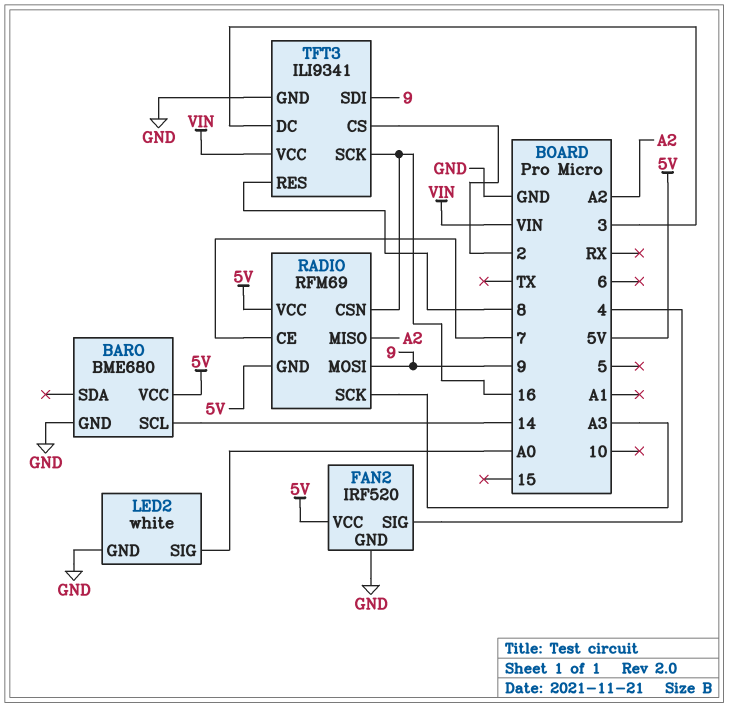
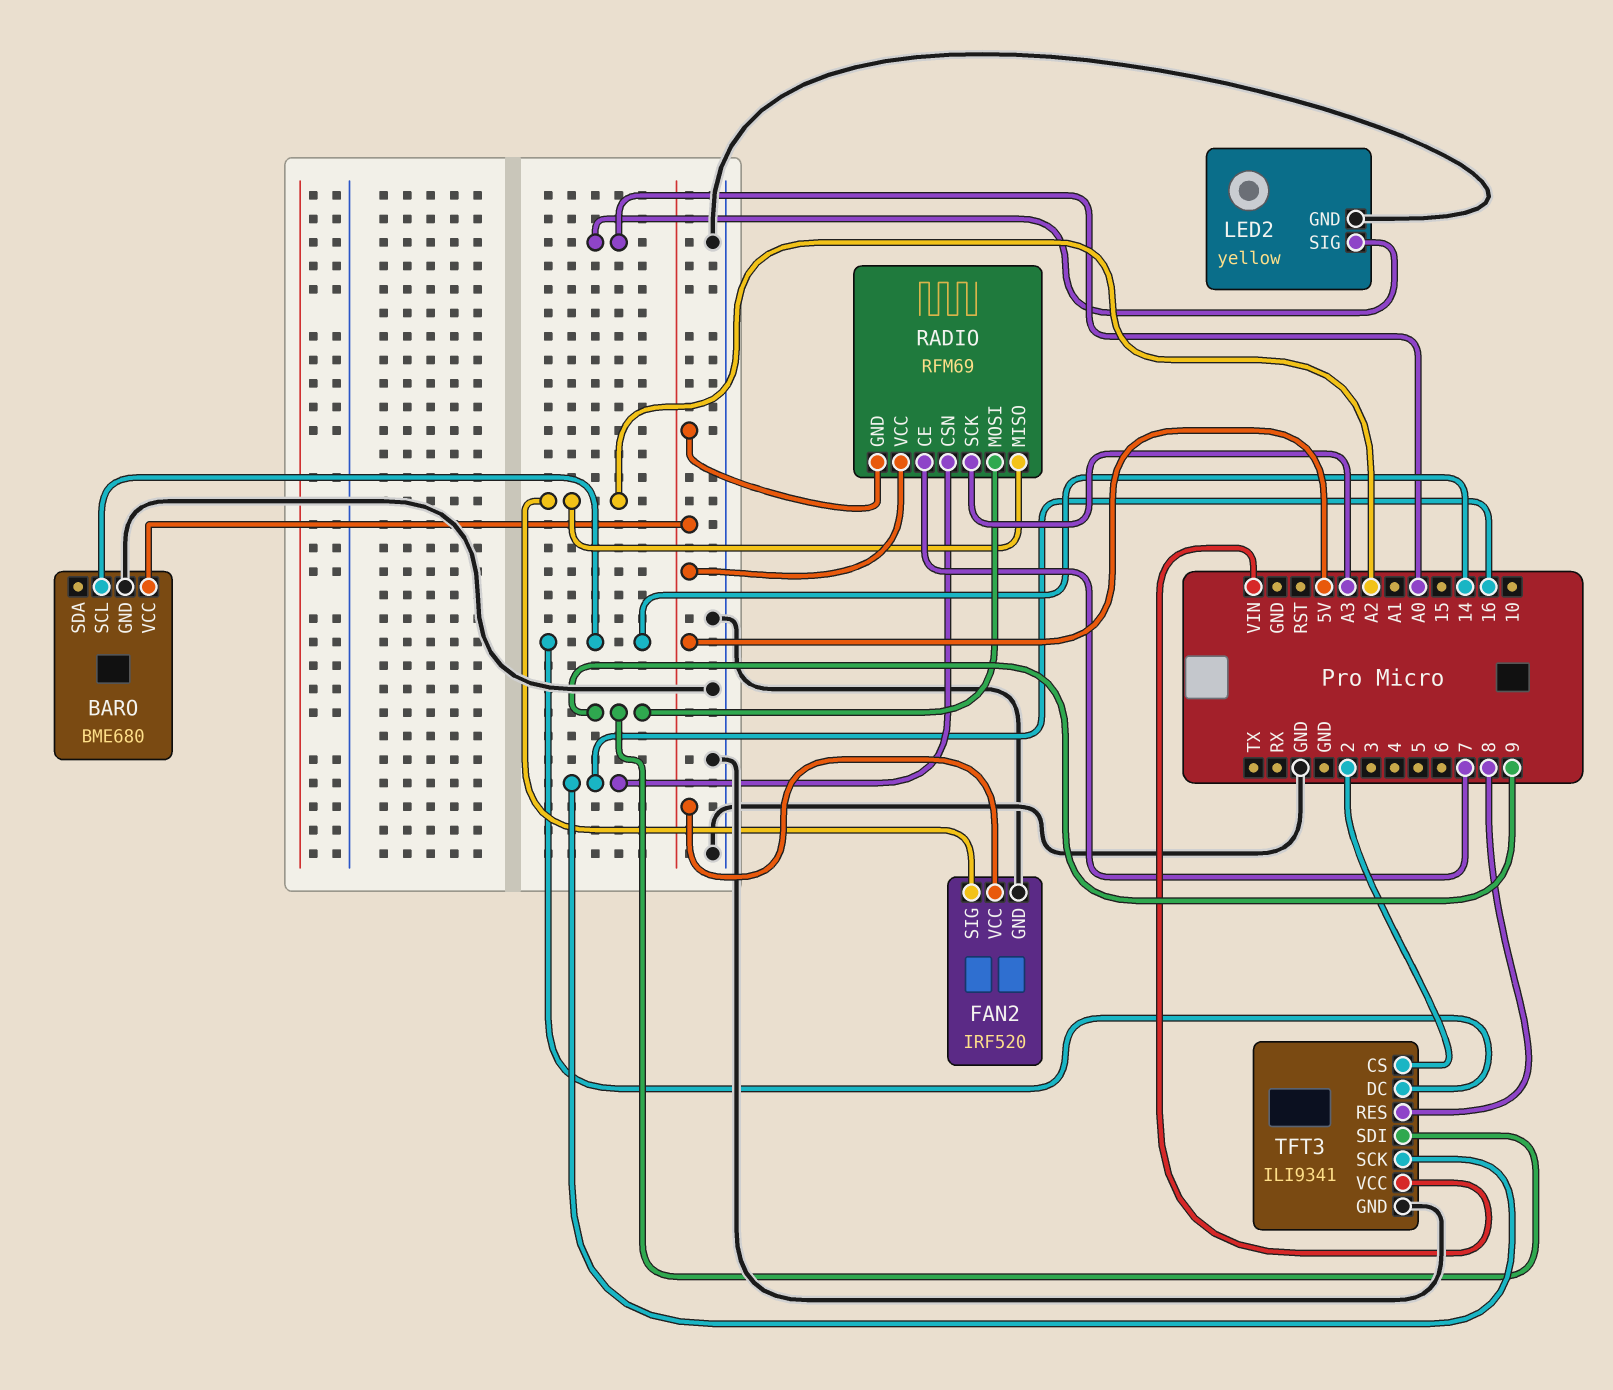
FAN2 pin SIG: 4 -> A2
LED2: white -> yellow
TFT3 pin DC: 3 -> 14

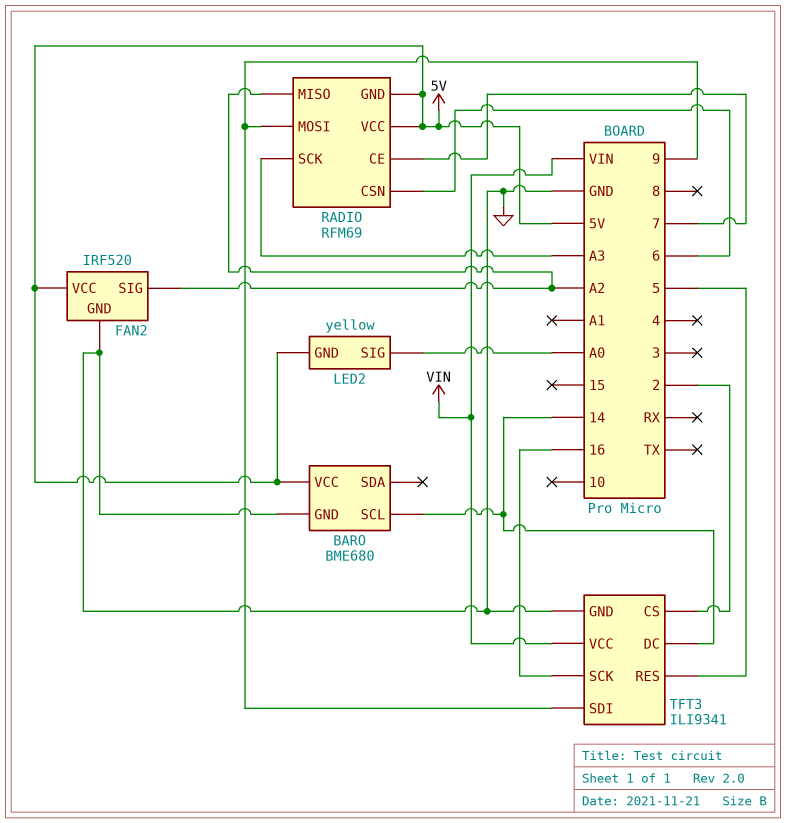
LED2 pin GND: GND -> 5V
RADIO pin CSN: 16 -> 6
TFT3 pin RES: 8 -> 5

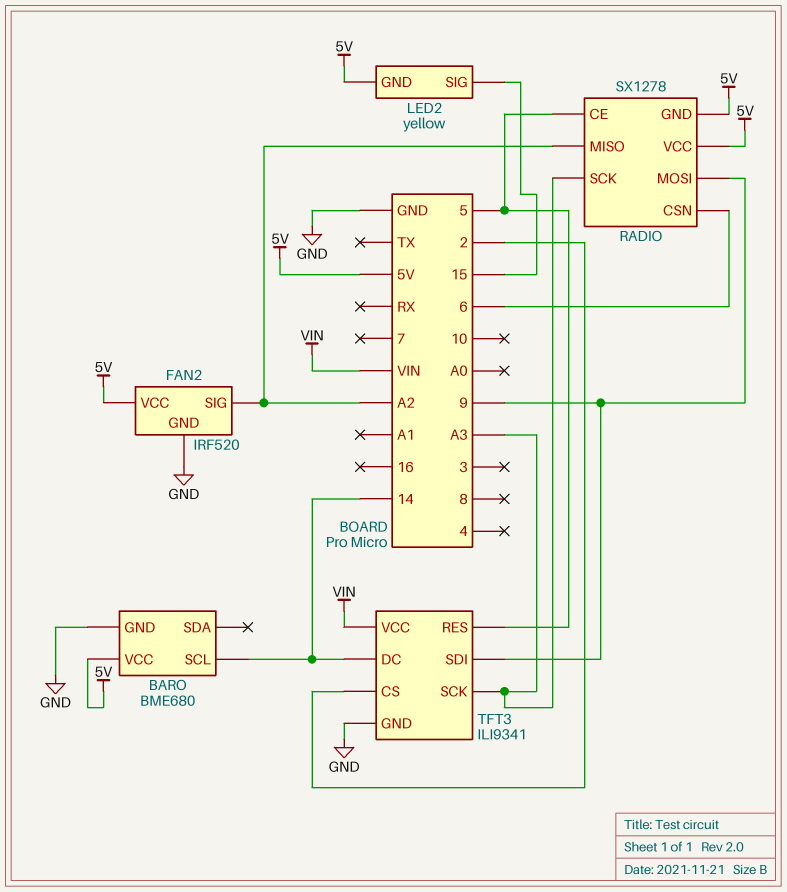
LED2 pin SIG: A0 -> 15
RADIO: RFM69 -> SX1278
RADIO pin CE: 7 -> 5
TFT3 pin SCK: 16 -> A3

